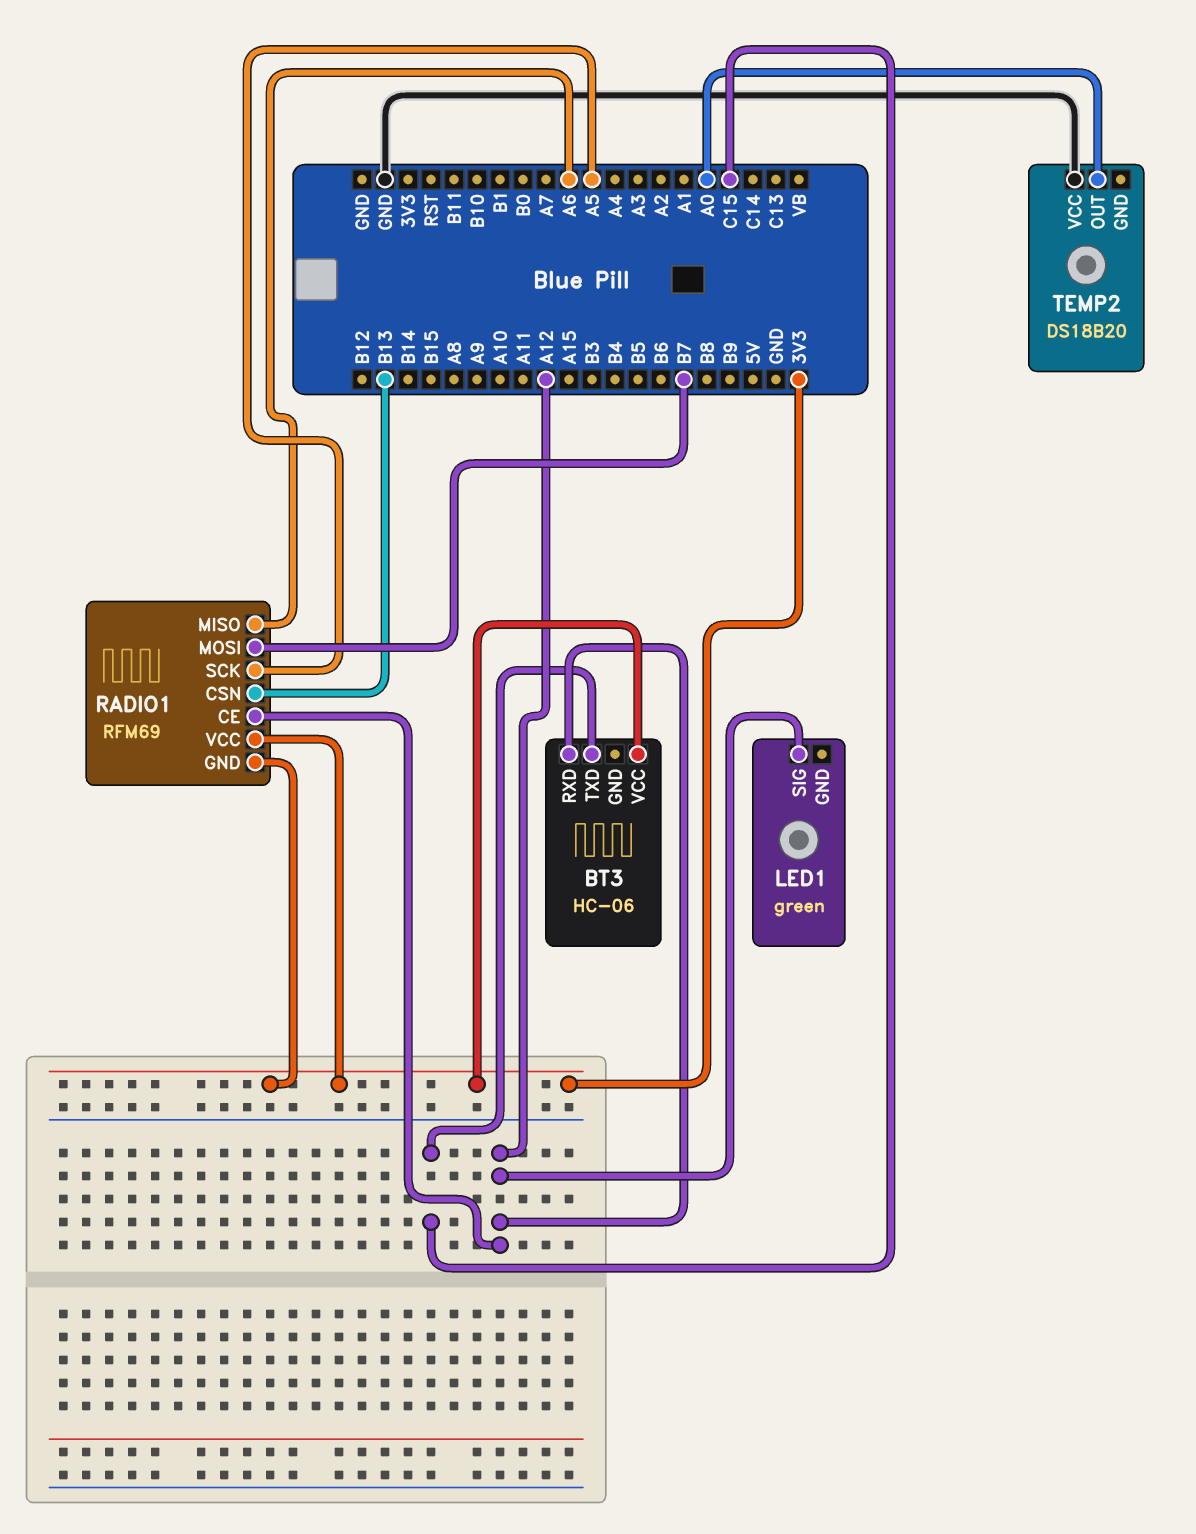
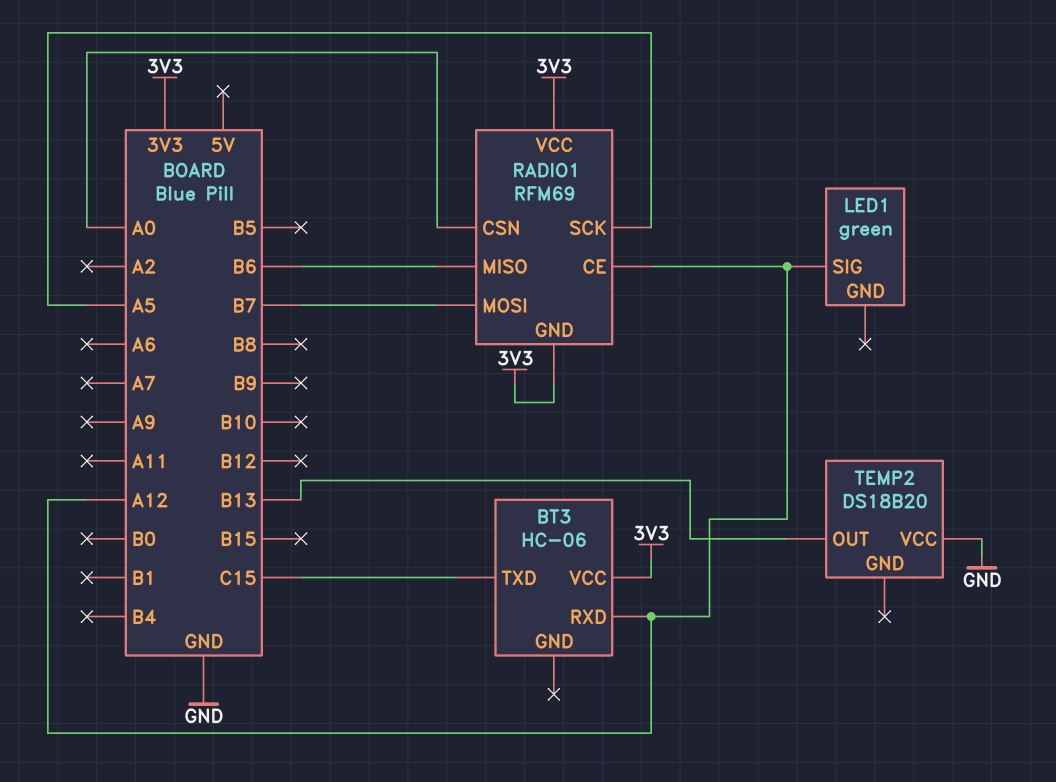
RADIO1 pin CSN: B13 -> A0
RADIO1 pin MISO: A6 -> B6
TEMP2 pin OUT: A0 -> B13

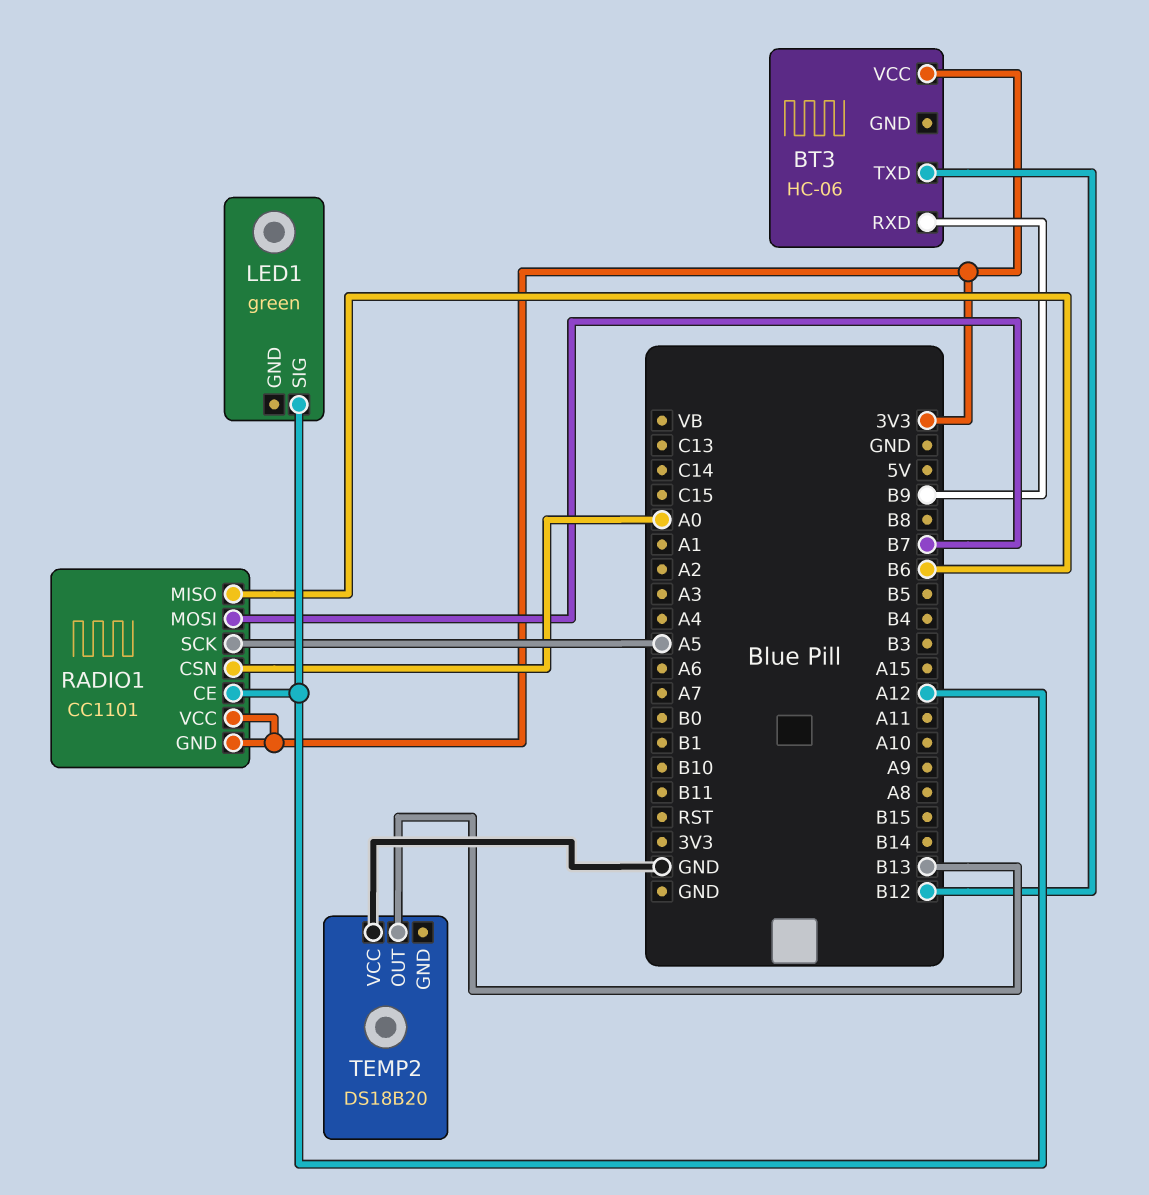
BT3 pin RXD: A12 -> B9
BT3 pin TXD: C15 -> B12
RADIO1: RFM69 -> CC1101

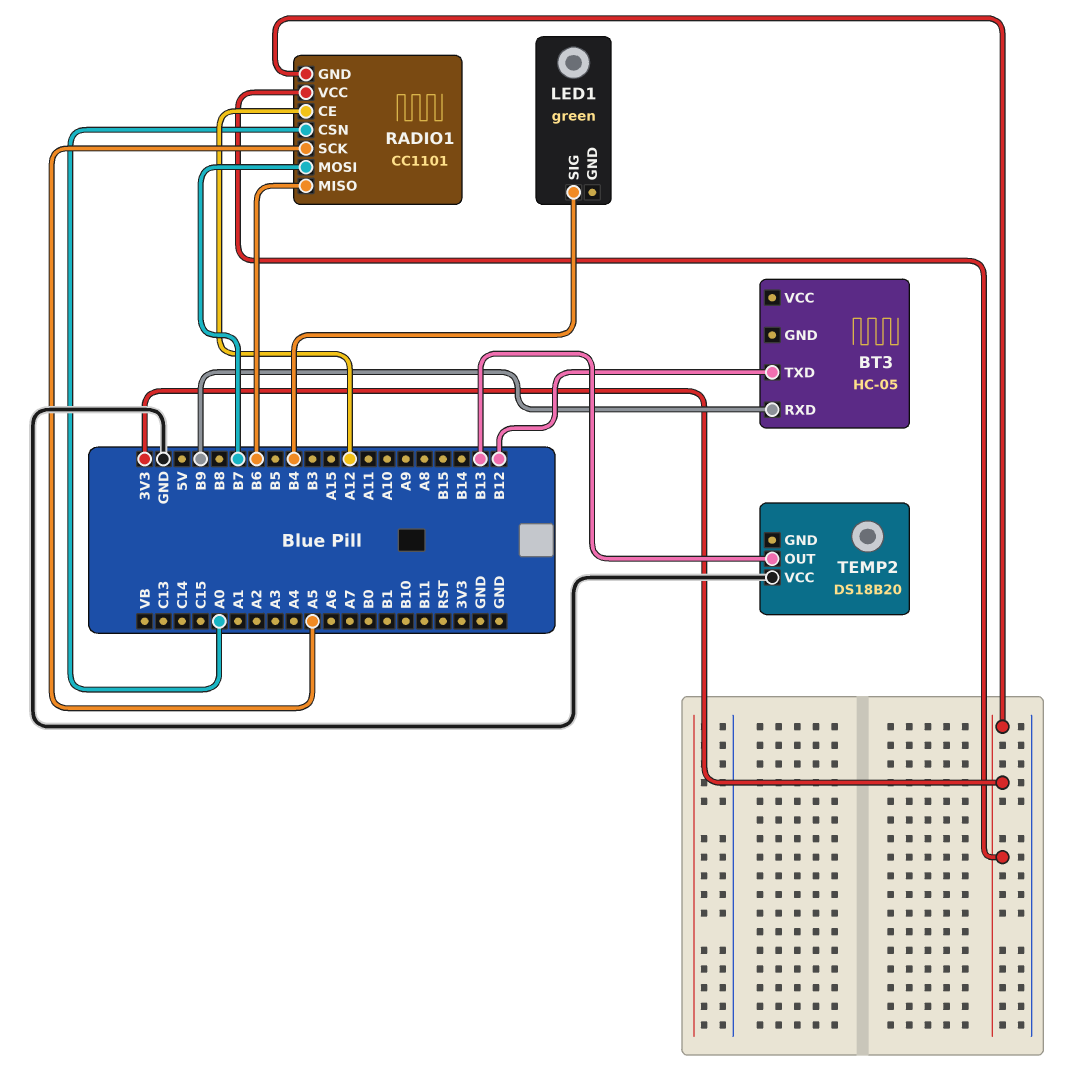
BT3: HC-06 -> HC-05
BT3 pin VCC: 3V3 -> none
LED1 pin SIG: A12 -> B4

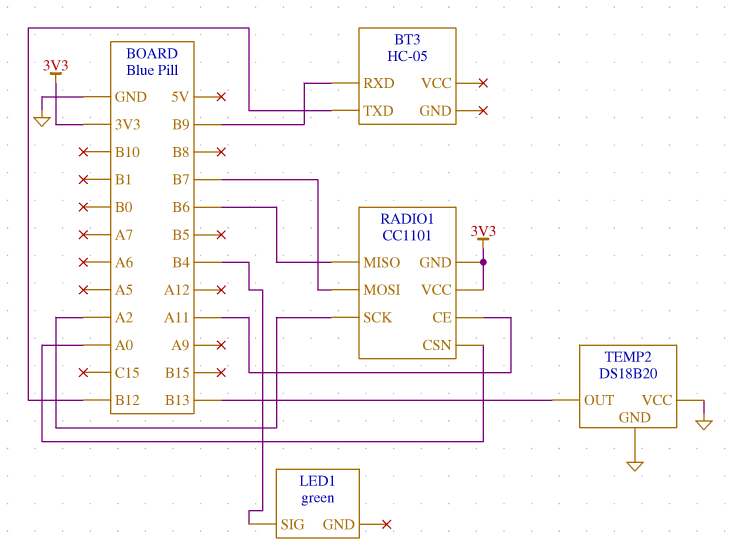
RADIO1 pin CE: A12 -> A11
RADIO1 pin SCK: A5 -> A2
TEMP2 pin GND: none -> GND

